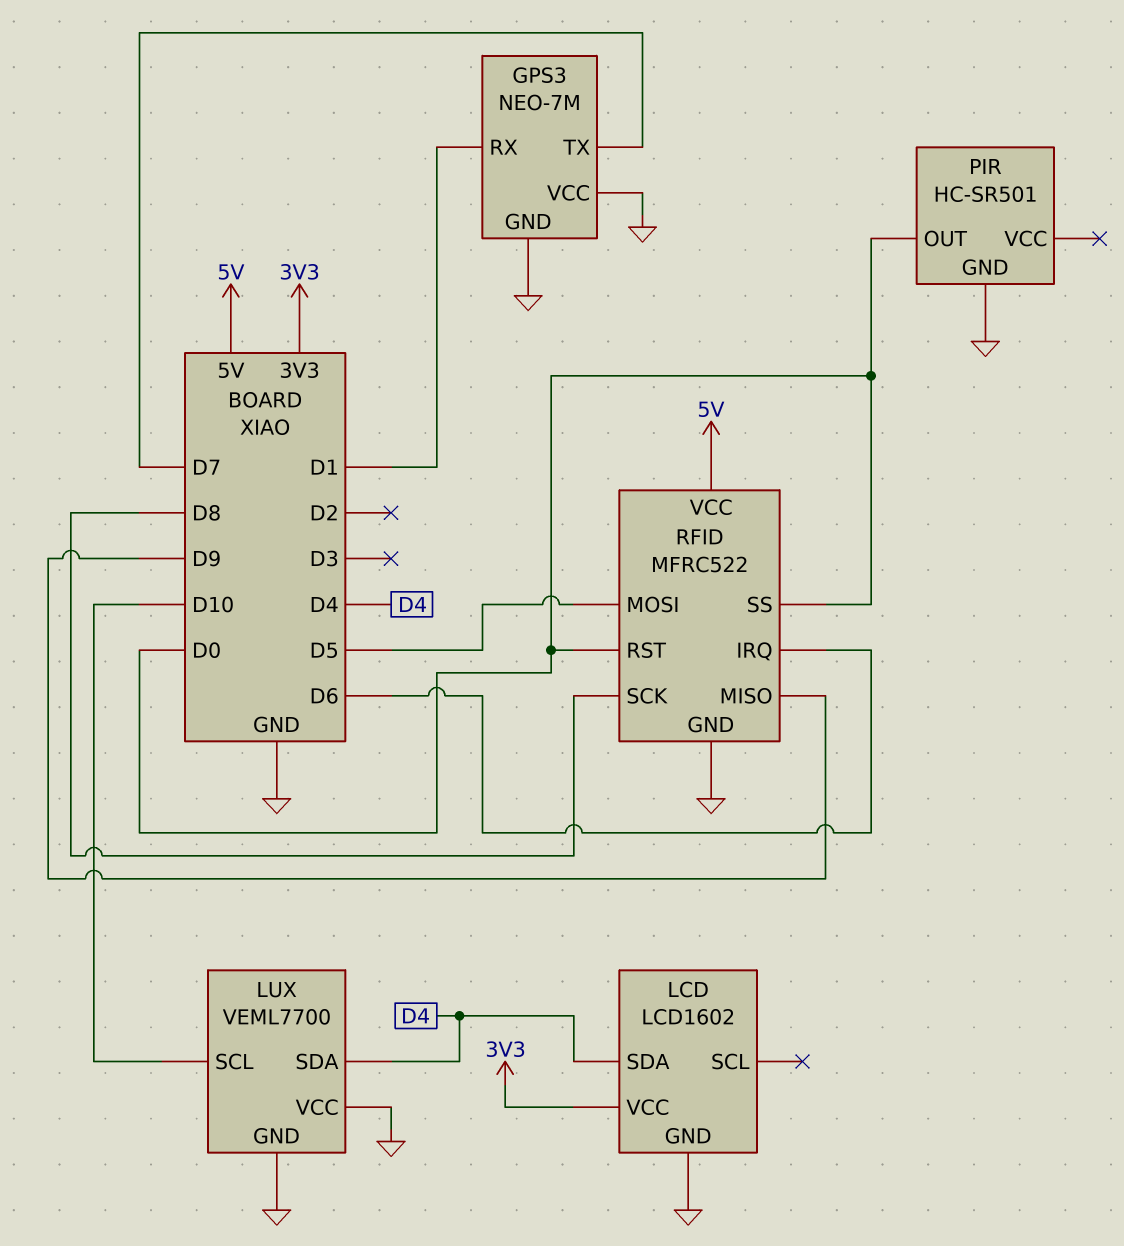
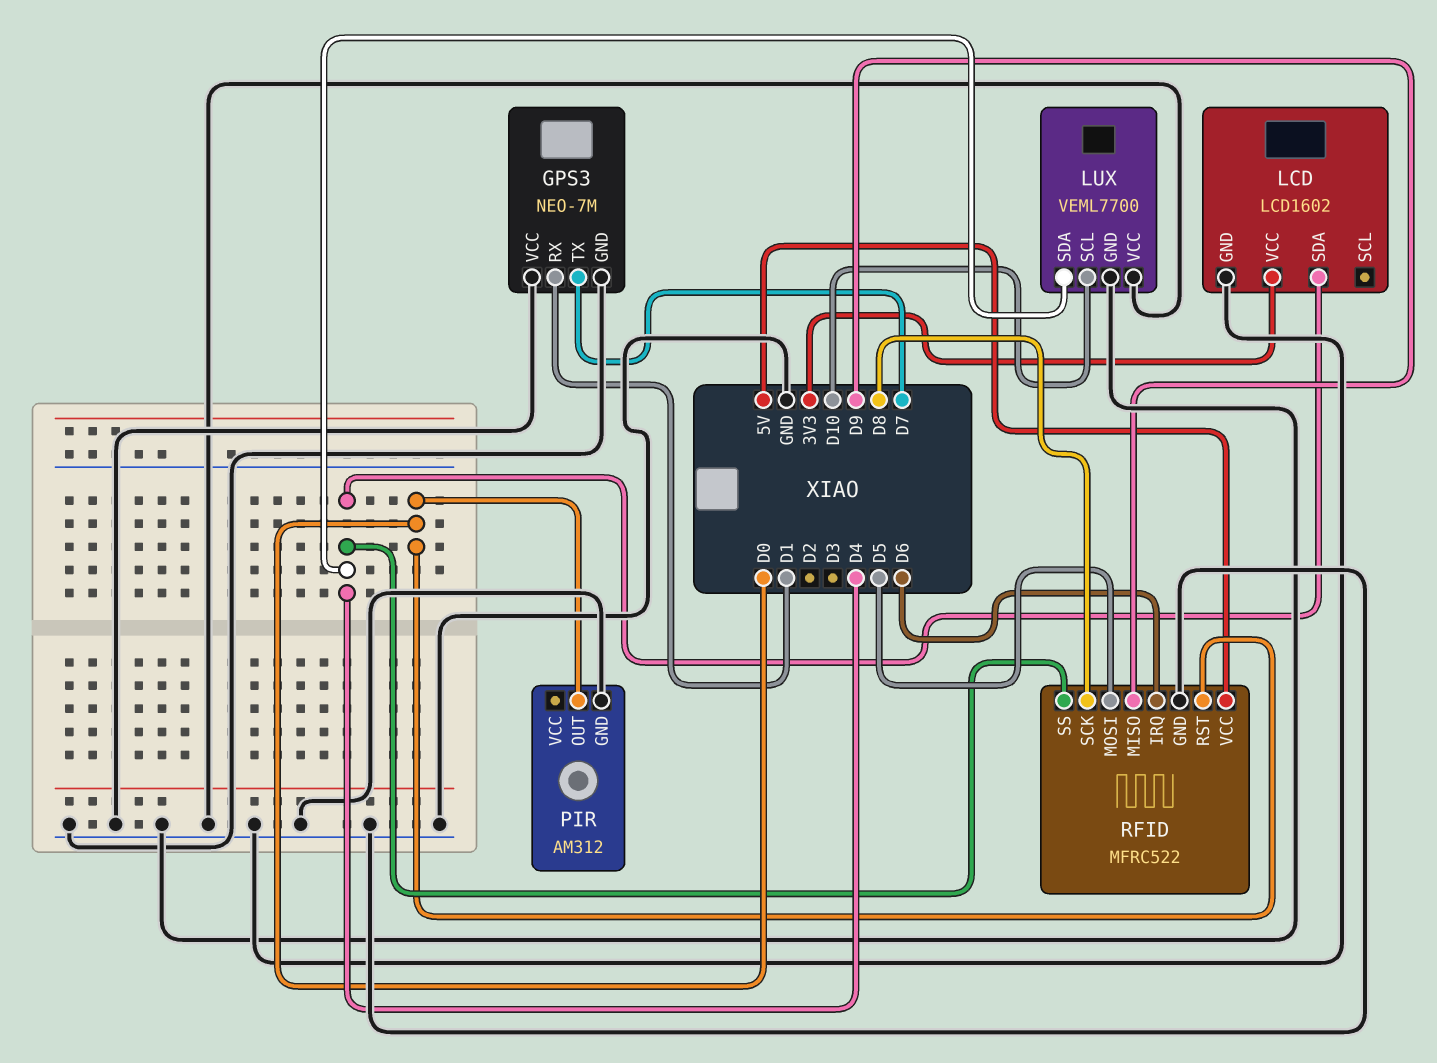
PIR: HC-SR501 -> AM312
RFID pin SS: D0 -> D4

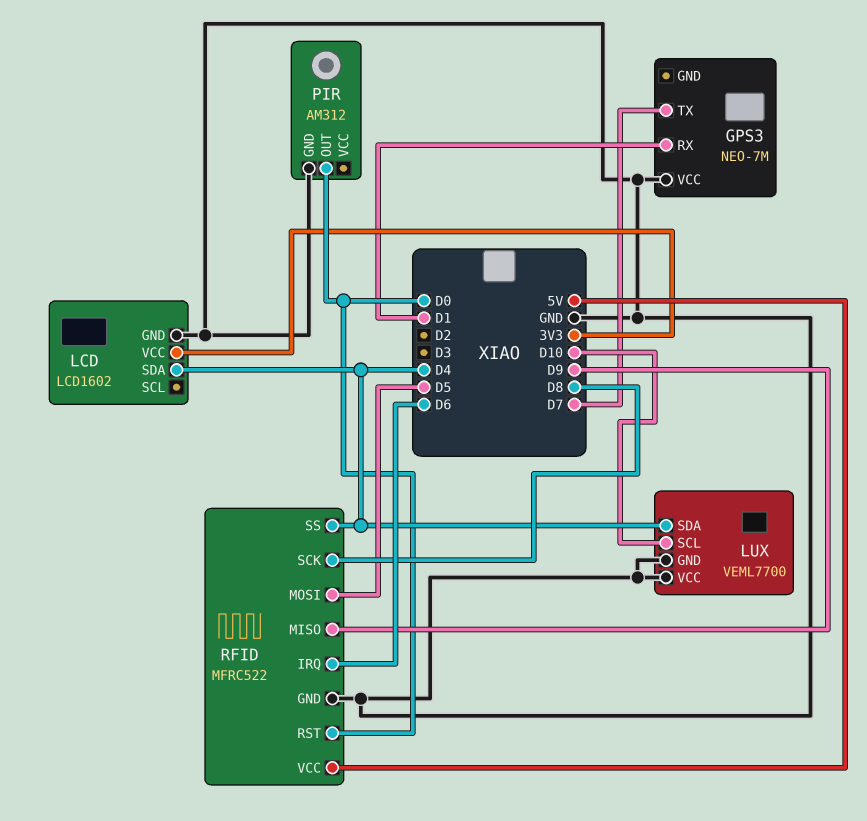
GPS3 pin GND: GND -> none

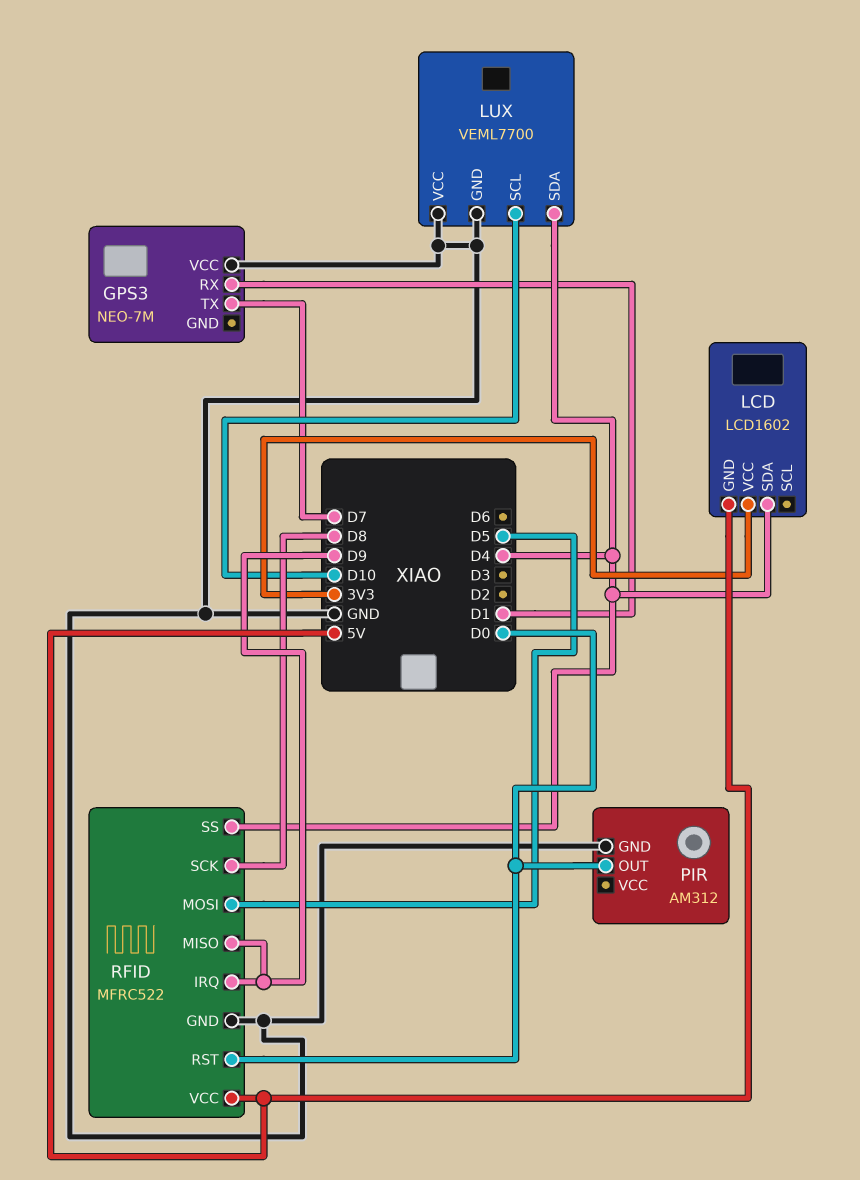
LCD pin GND: GND -> 5V
RFID pin IRQ: D6 -> D9

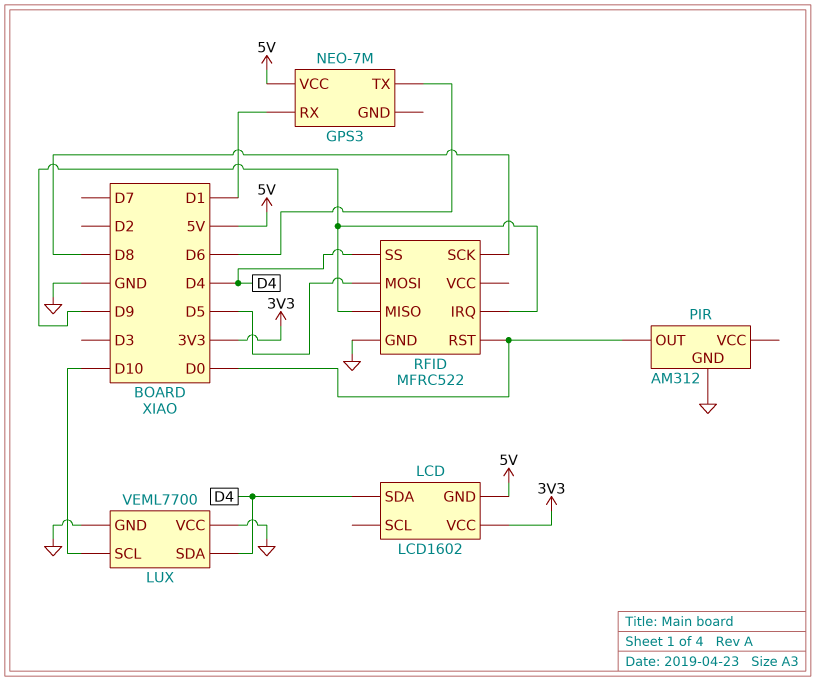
GPS3 pin TX: D7 -> D6
GPS3 pin VCC: GND -> 5V
RFID pin VCC: 5V -> none

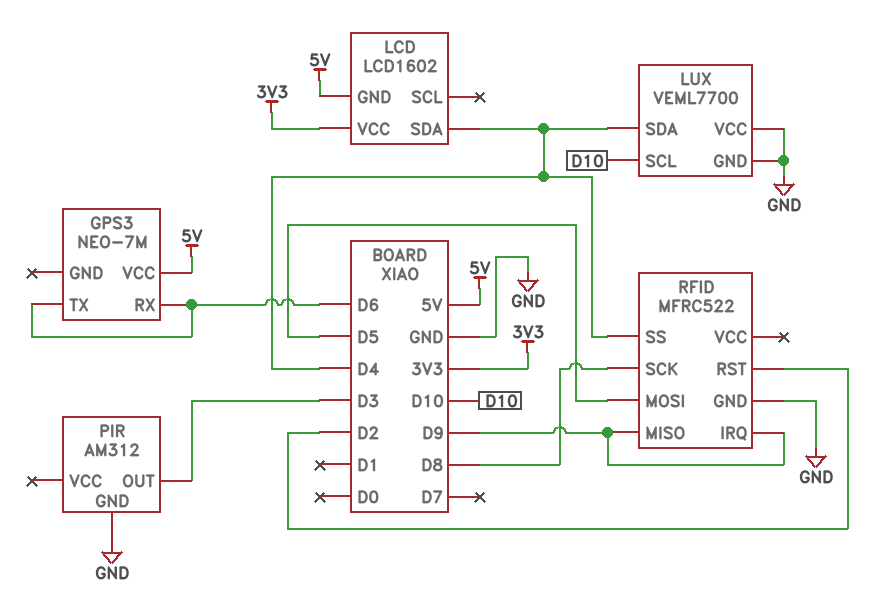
GPS3 pin RX: D1 -> D6
PIR pin OUT: D0 -> D3
RFID pin RST: D0 -> D2

